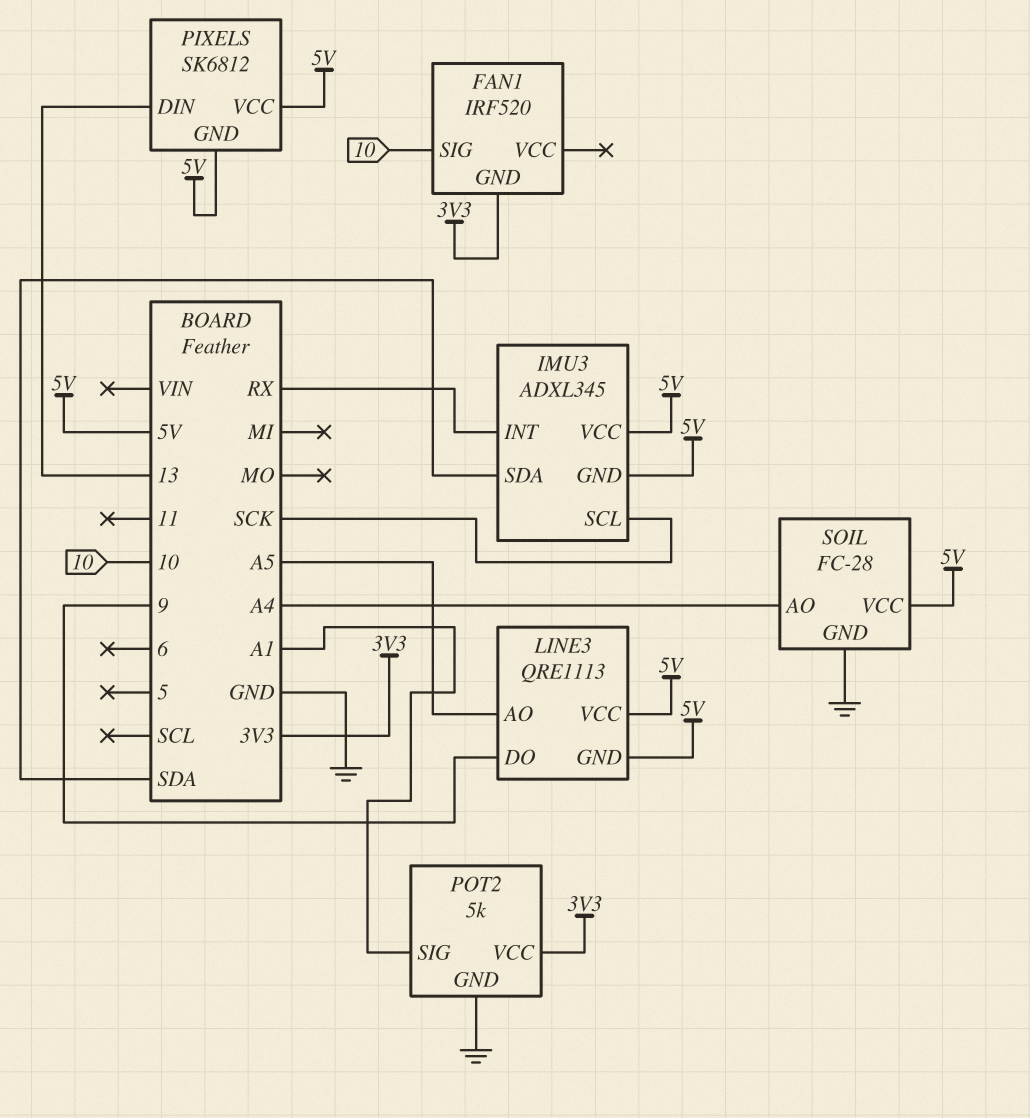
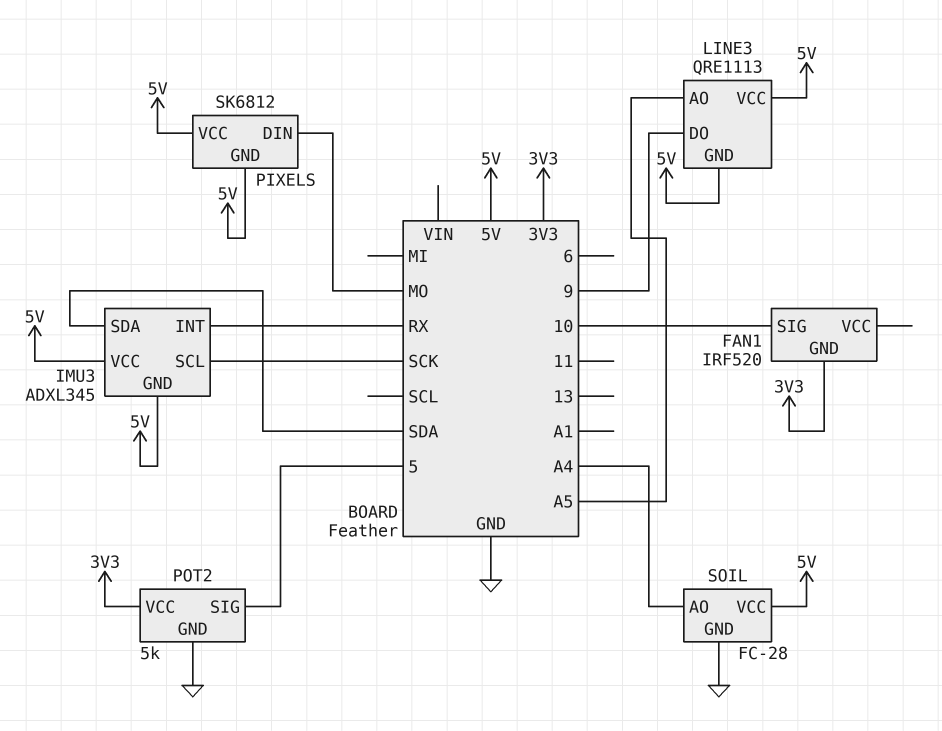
PIXELS pin DIN: 13 -> MO
POT2 pin SIG: A1 -> 5

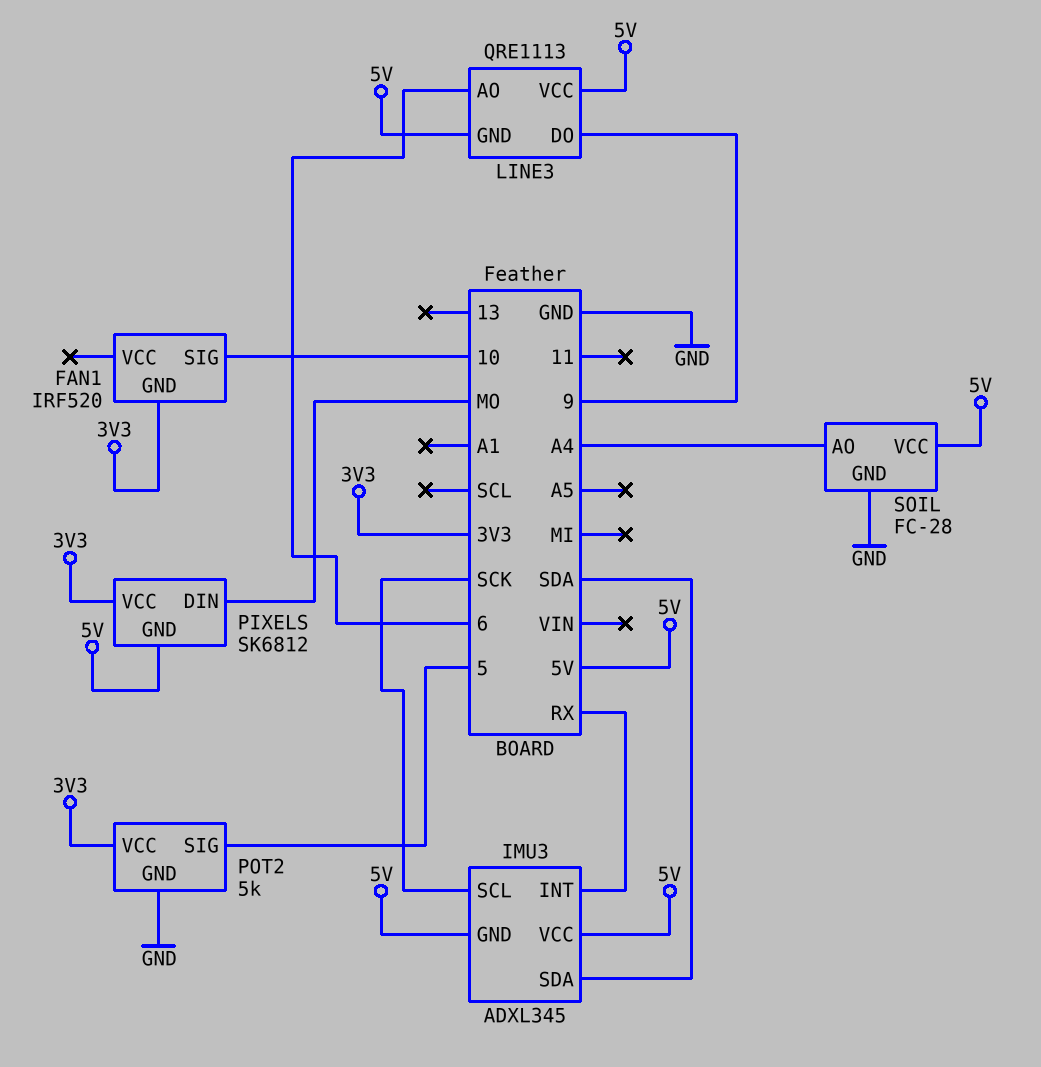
LINE3 pin AO: A5 -> 6
PIXELS pin VCC: 5V -> 3V3

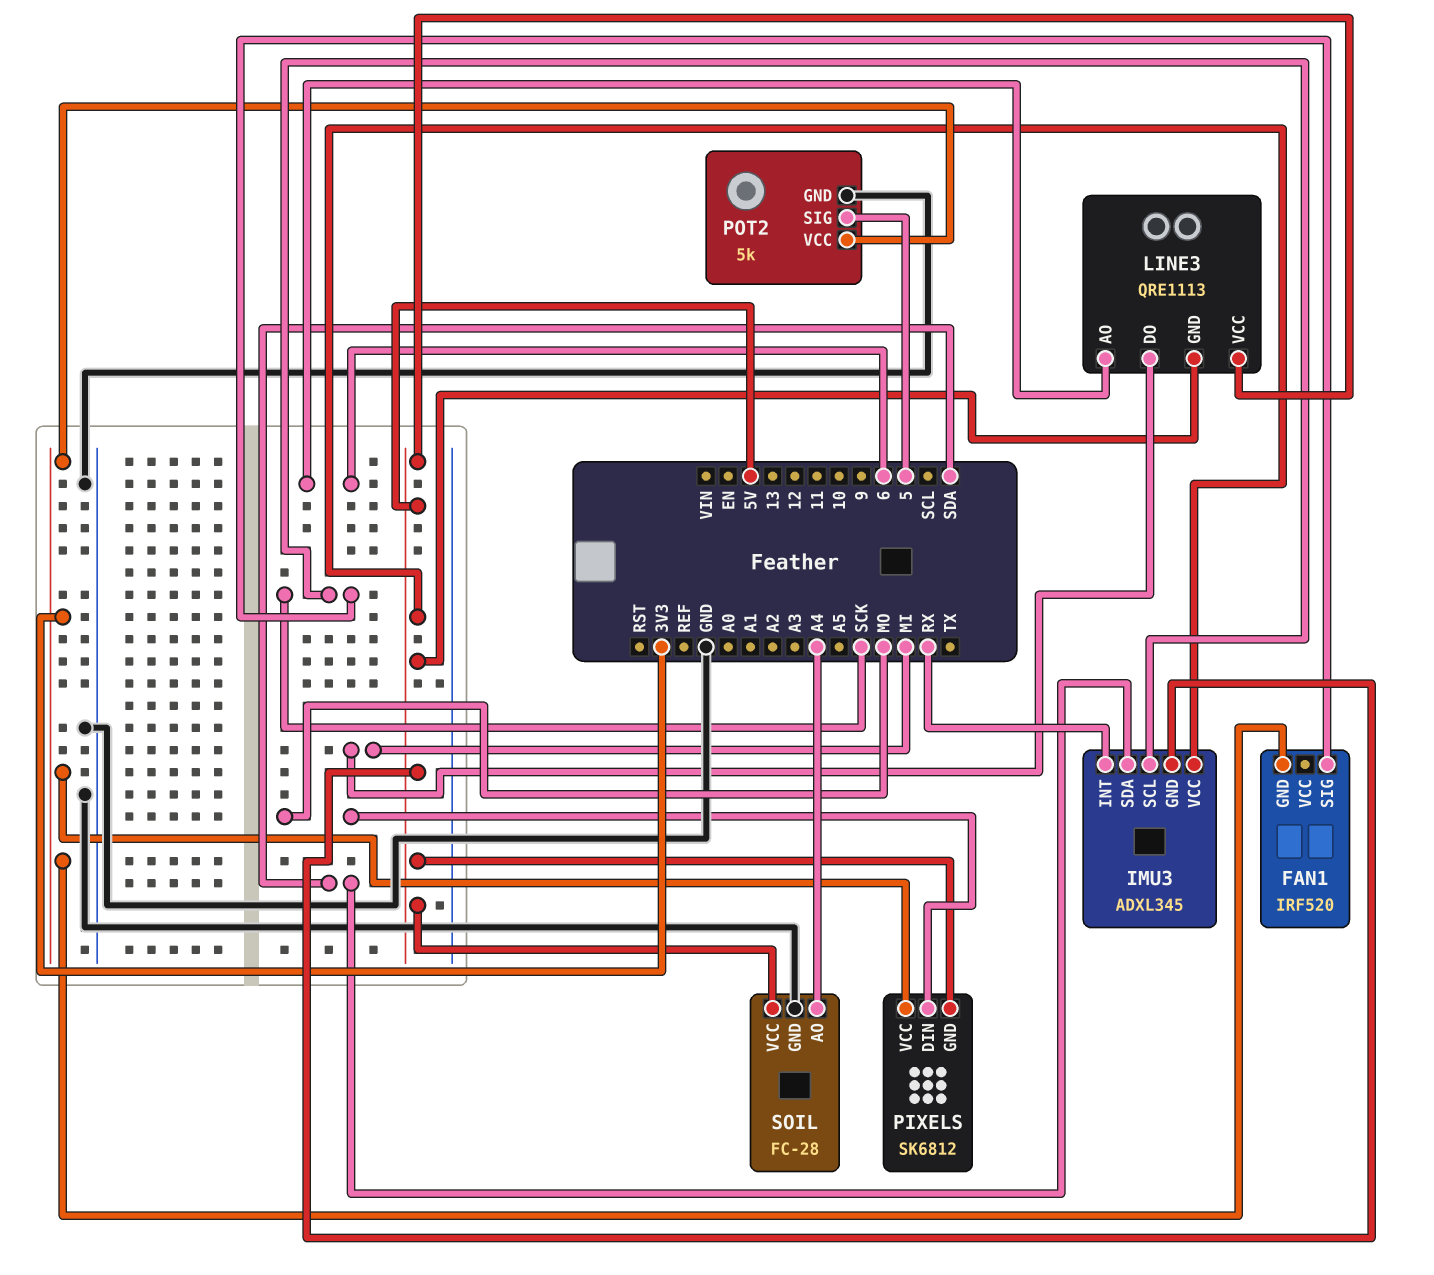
FAN1 pin SIG: 10 -> SCK
LINE3 pin DO: 9 -> MI

